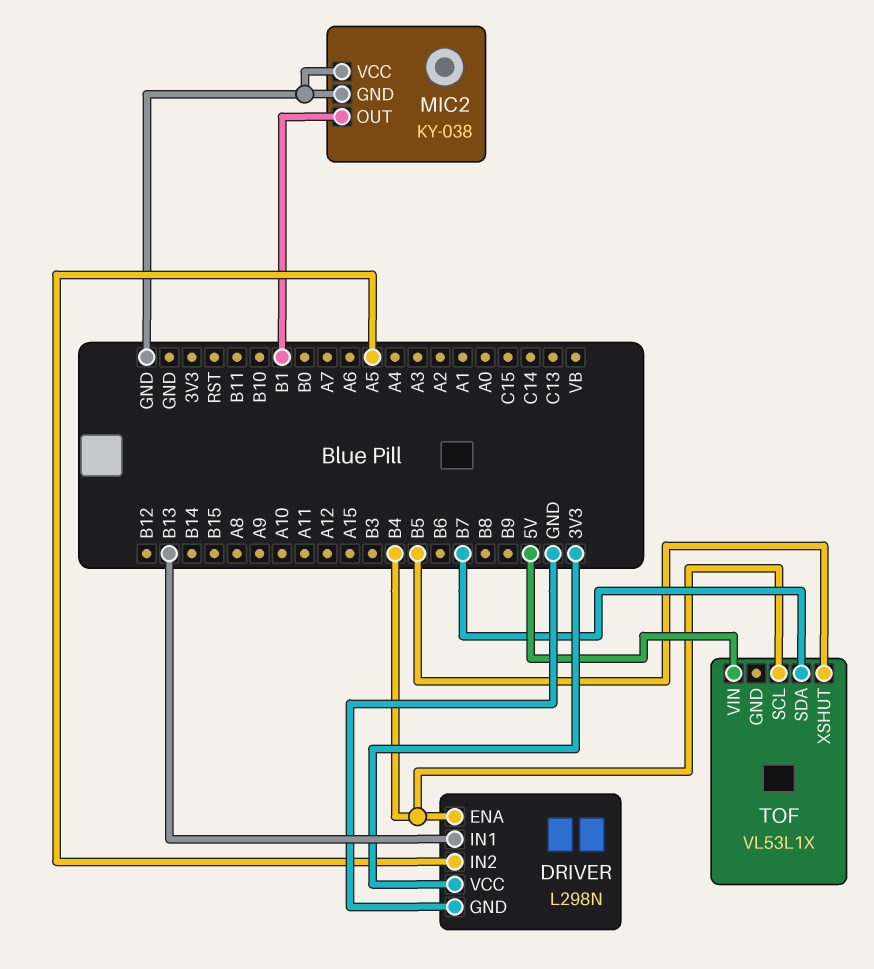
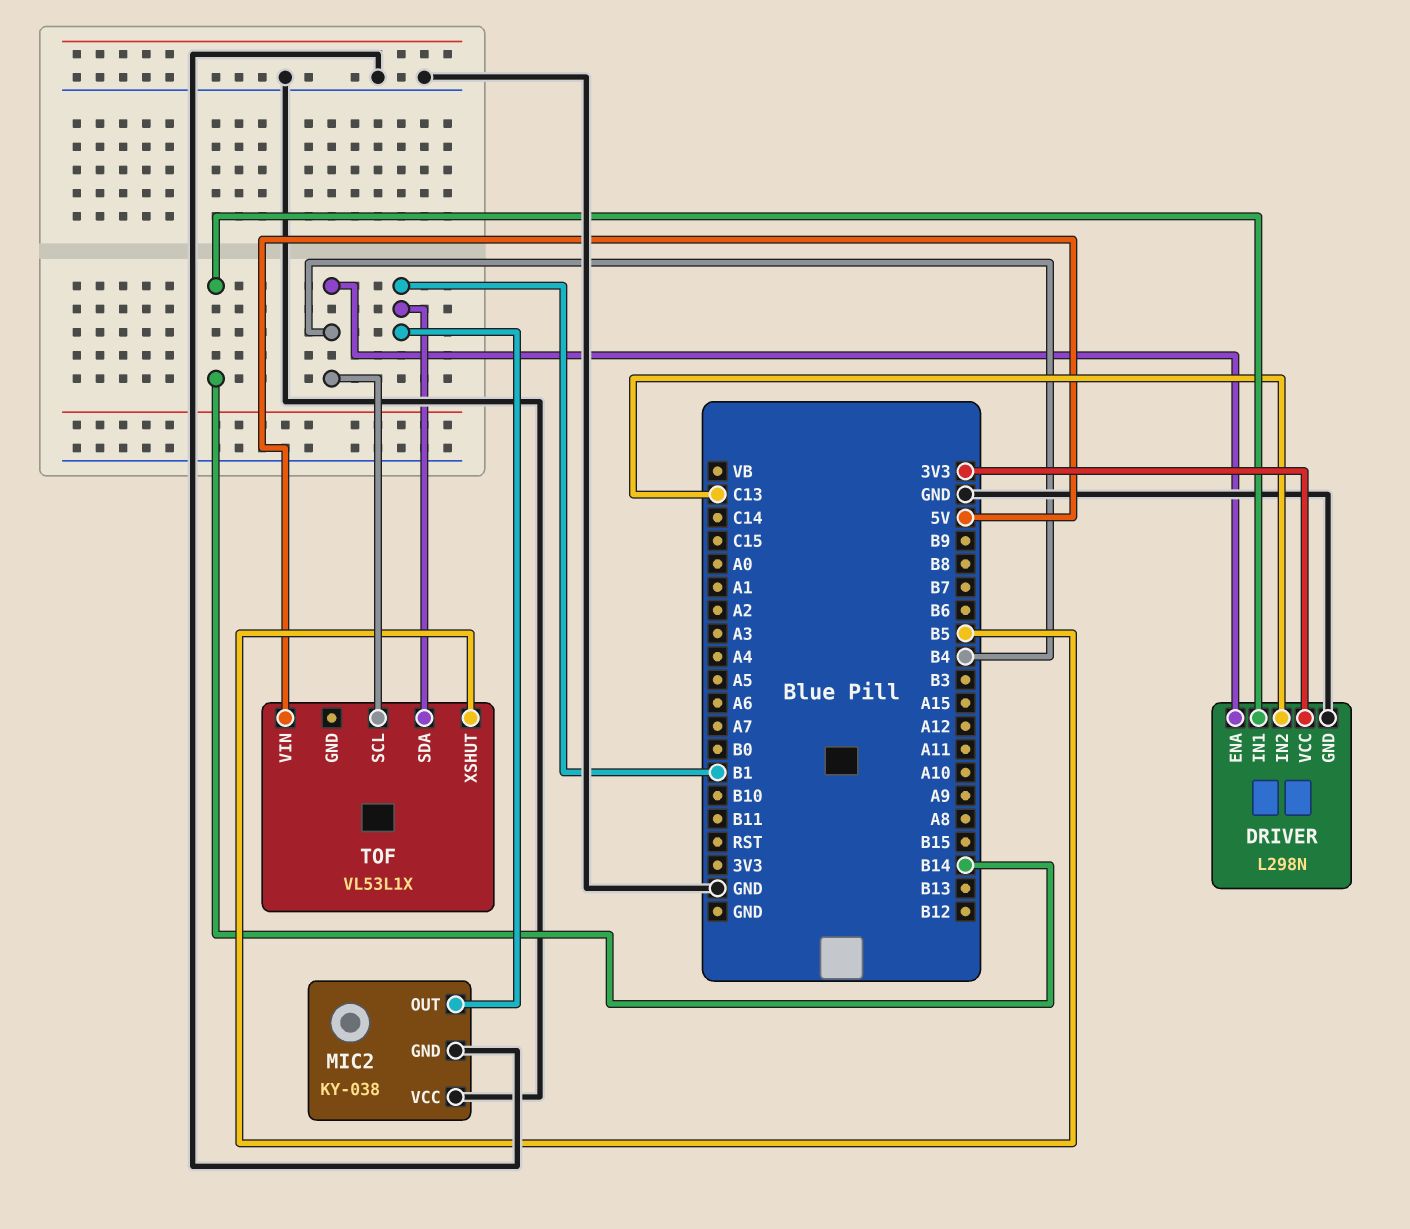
DRIVER pin IN1: B13 -> B14
DRIVER pin IN2: A5 -> C13
TOF pin SDA: B7 -> B1

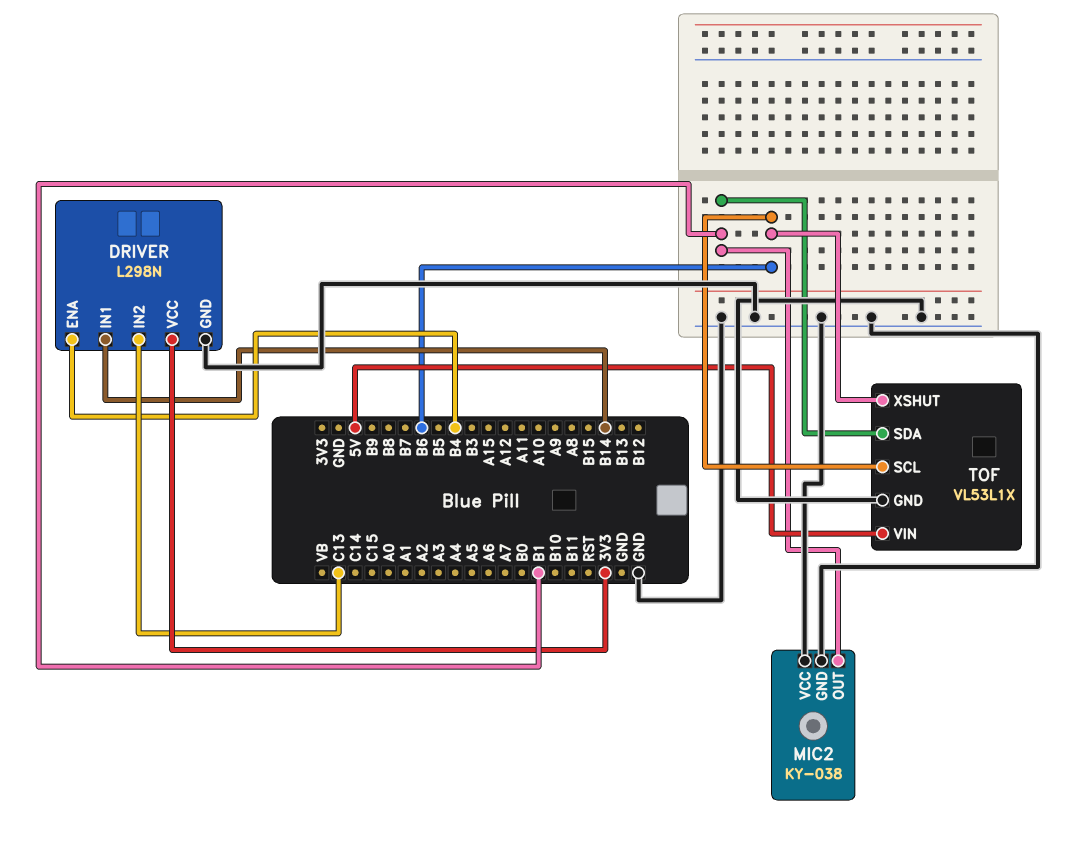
TOF pin GND: none -> GND
TOF pin SCL: B4 -> B6
TOF pin XSHUT: B5 -> B6

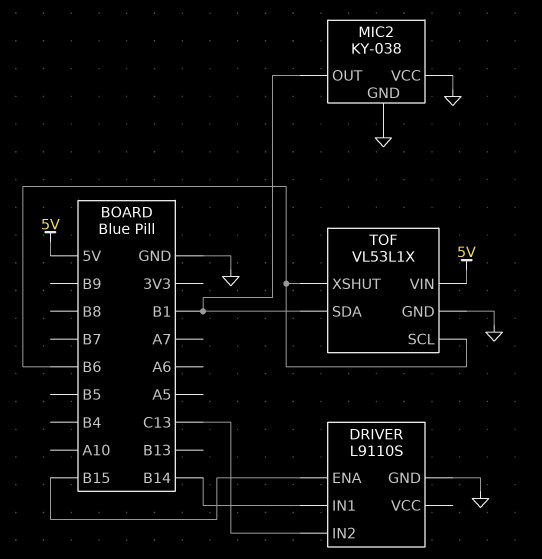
DRIVER: L298N -> L9110S
DRIVER pin ENA: B4 -> B15
DRIVER pin VCC: 3V3 -> none

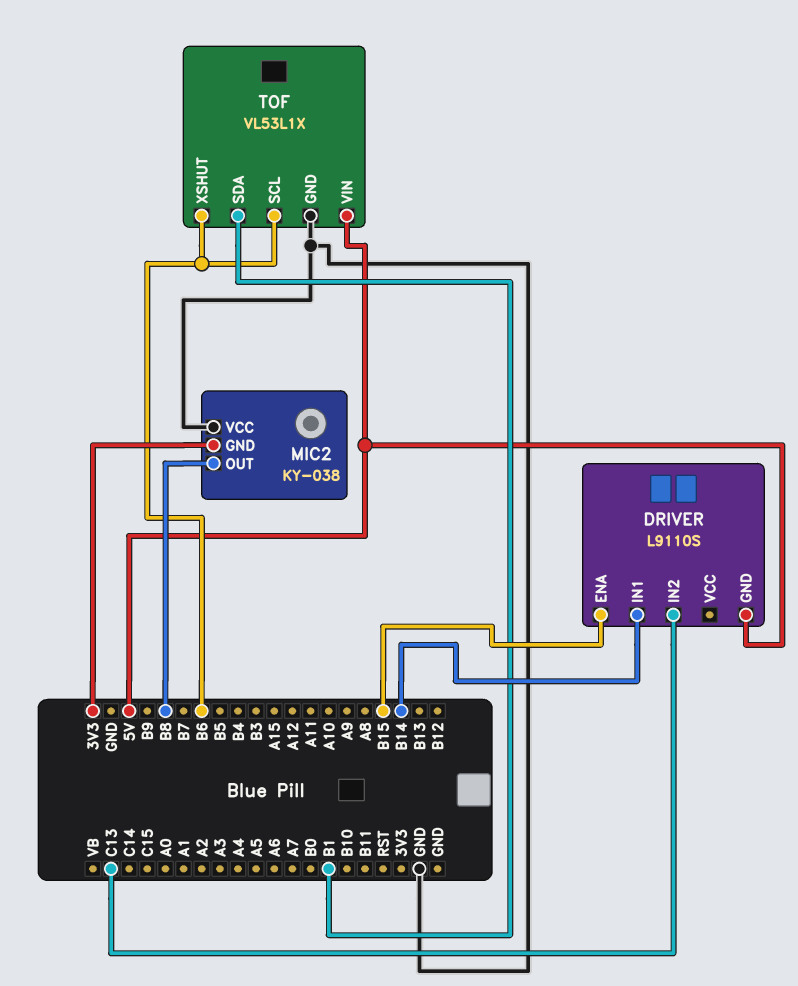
DRIVER pin GND: GND -> 5V
MIC2 pin GND: GND -> 3V3
MIC2 pin OUT: B1 -> B8

